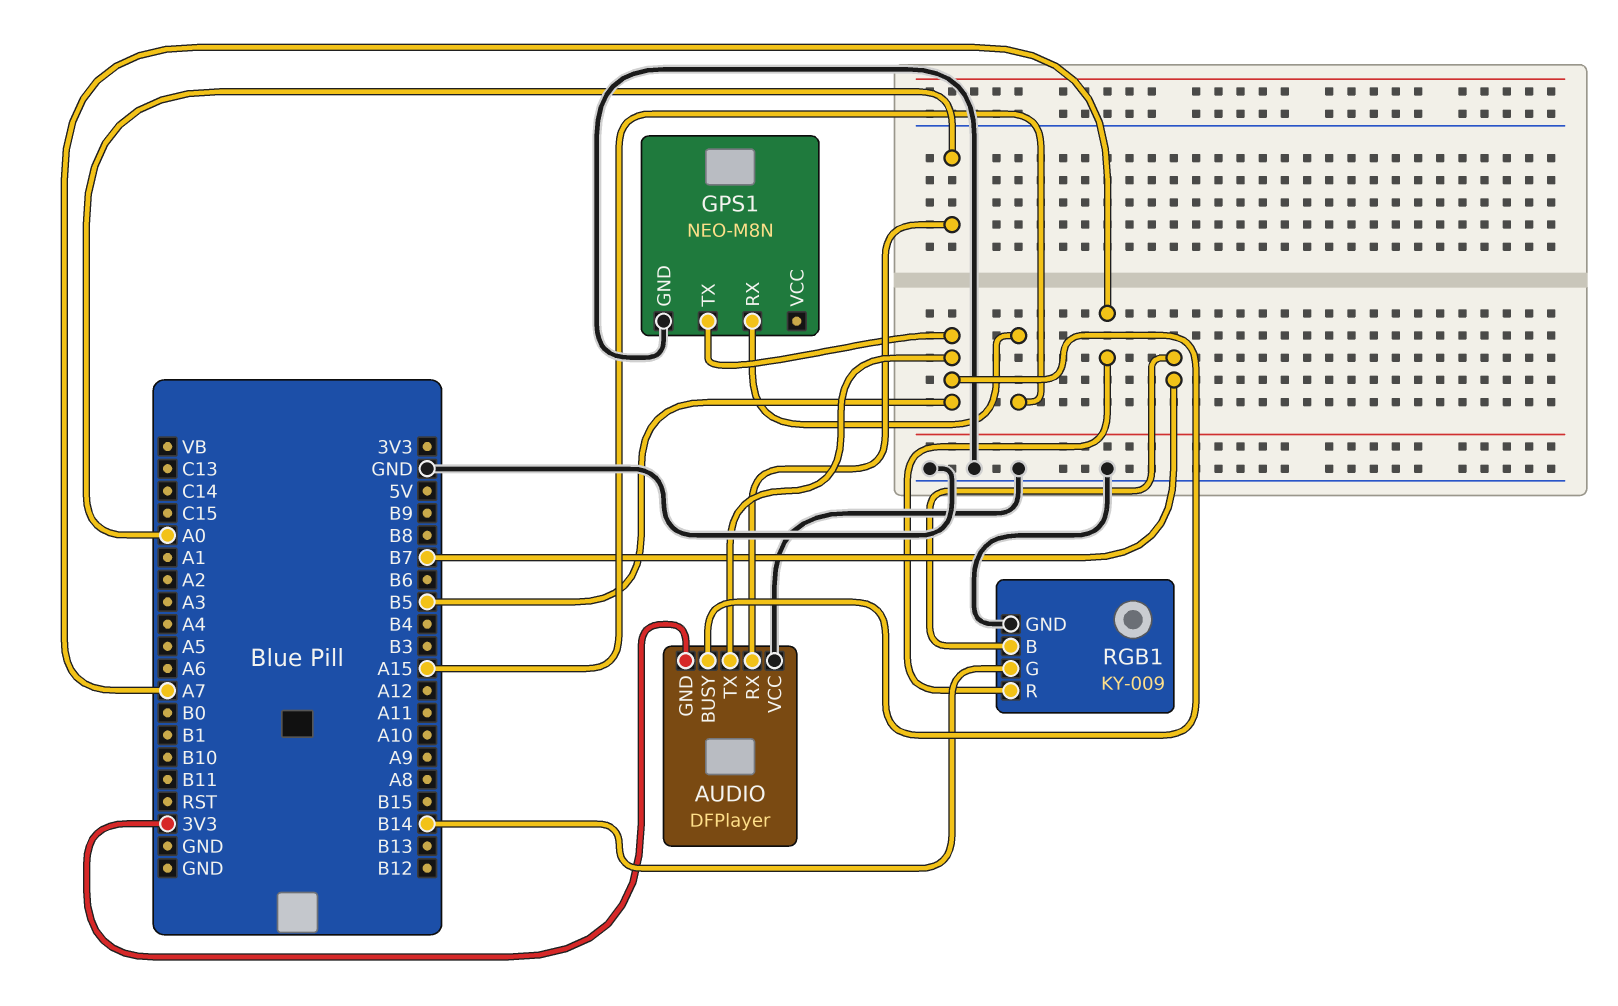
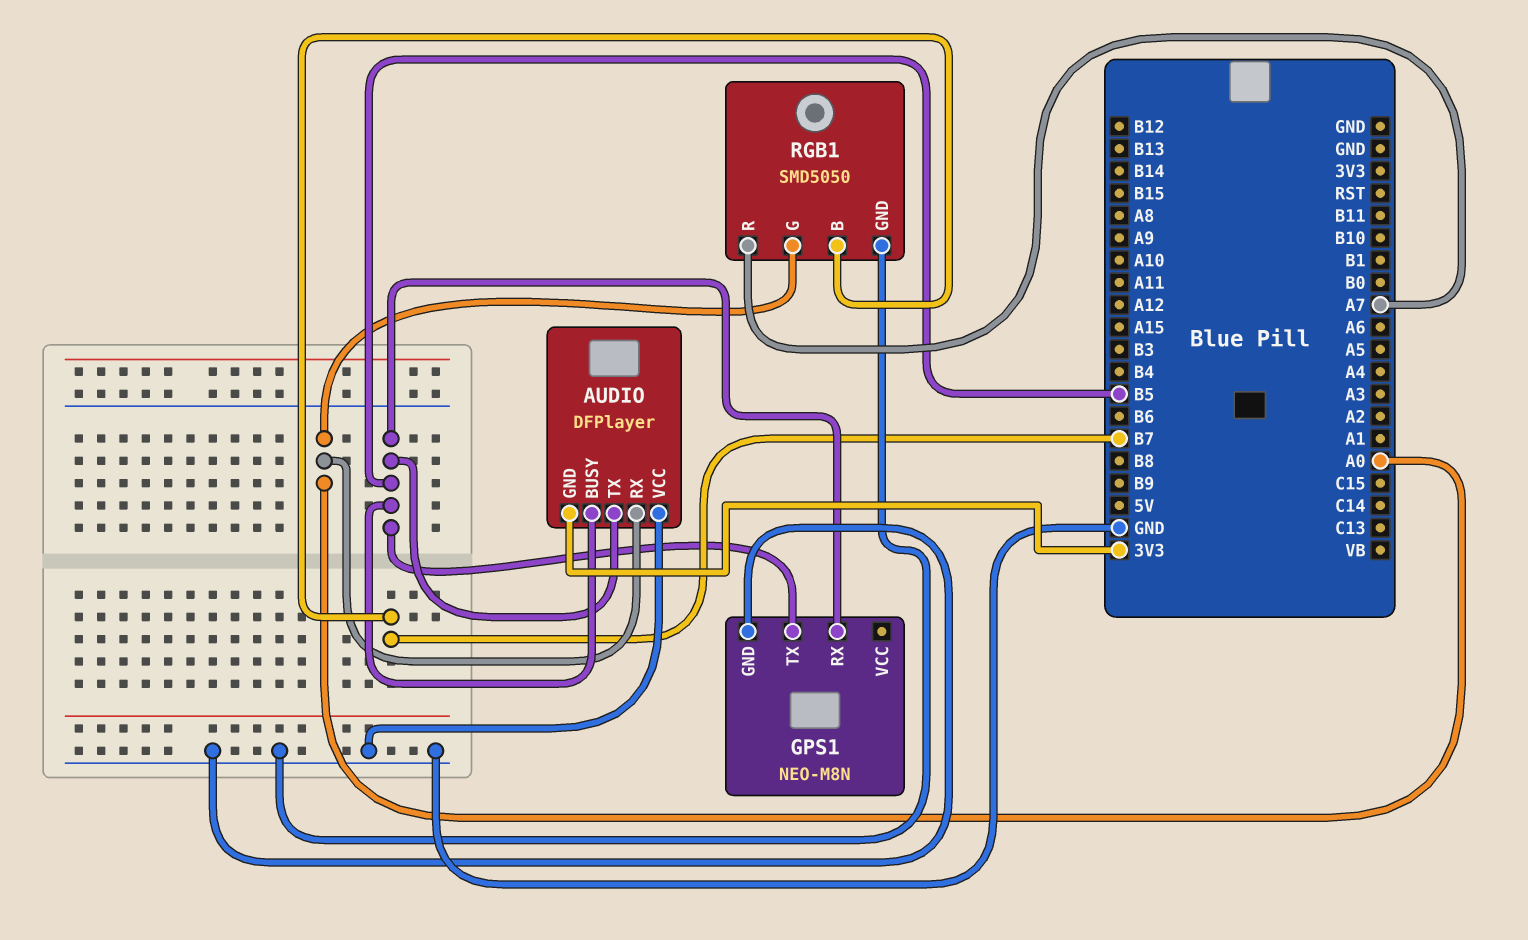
GPS1 pin RX: A15 -> B5
RGB1: KY-009 -> SMD5050
RGB1 pin G: B14 -> A0

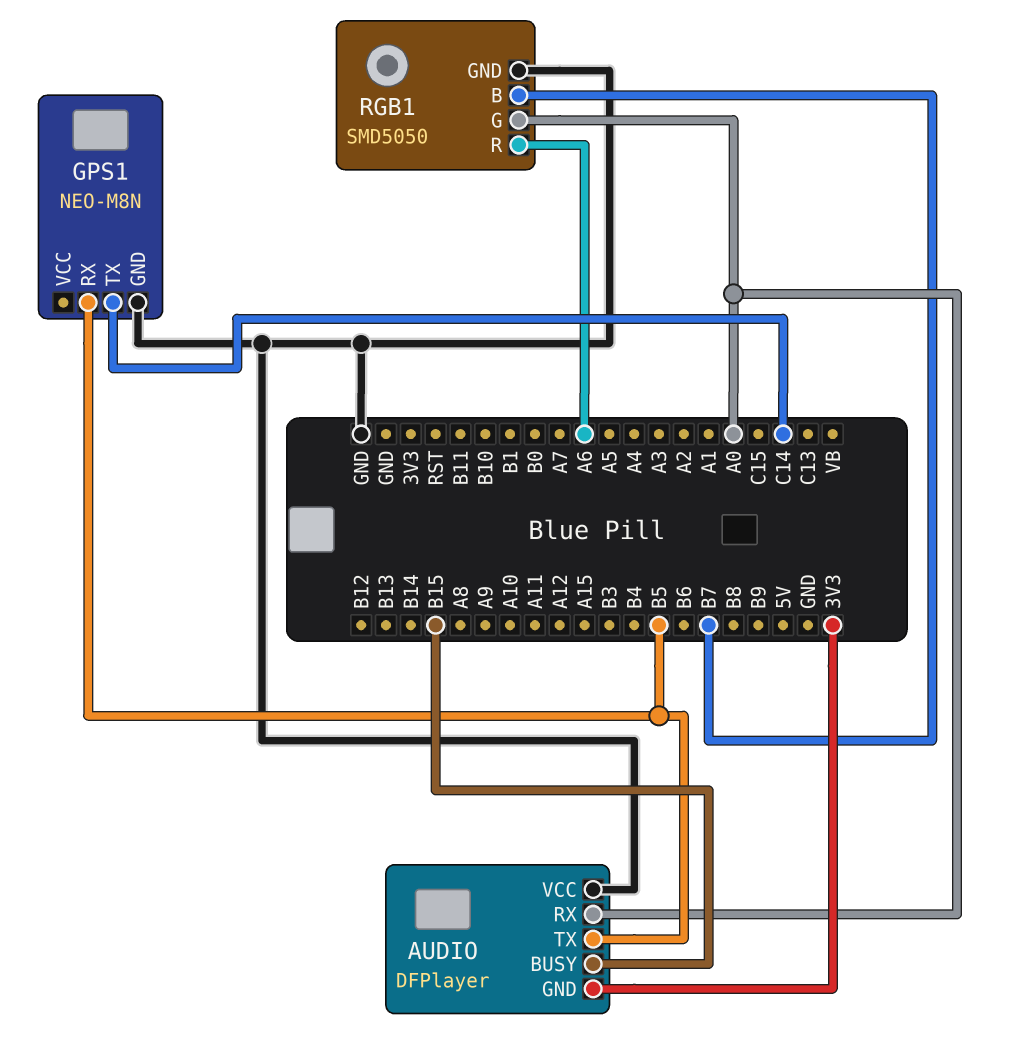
AUDIO pin BUSY: B5 -> B15
GPS1 pin TX: B5 -> C14
RGB1 pin R: A7 -> A6

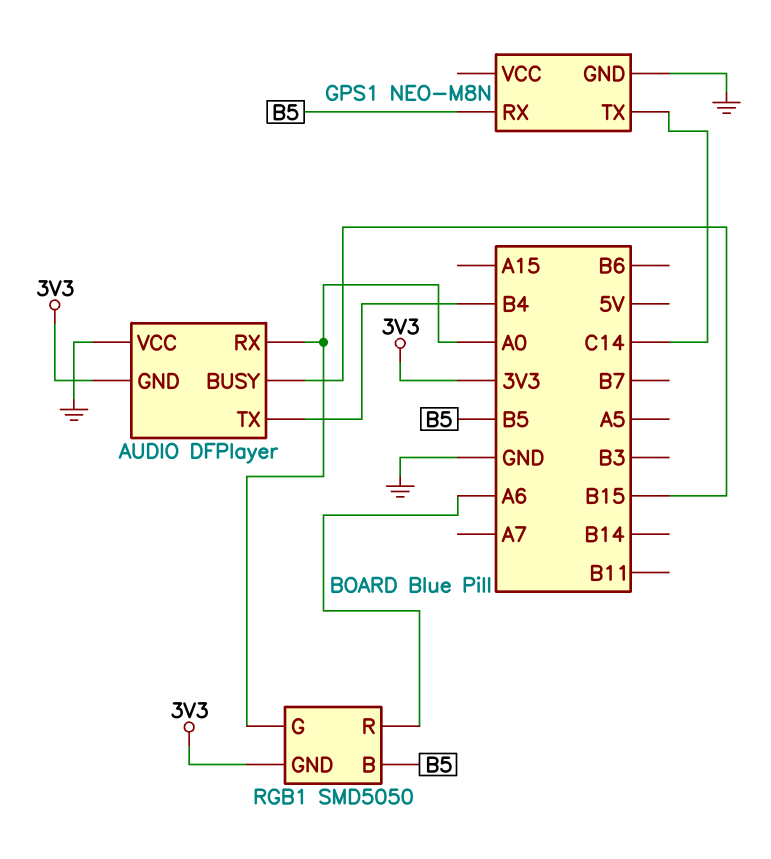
AUDIO pin TX: B5 -> B4
RGB1 pin B: B7 -> B5
RGB1 pin GND: GND -> 3V3

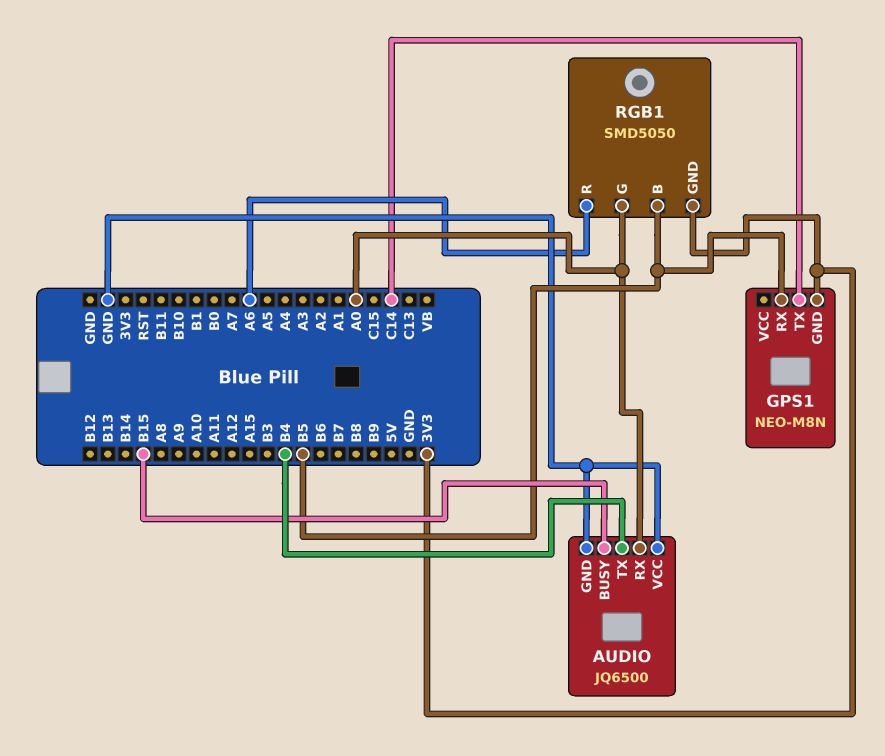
AUDIO: DFPlayer -> JQ6500
AUDIO pin GND: 3V3 -> GND
GPS1 pin GND: GND -> 3V3

